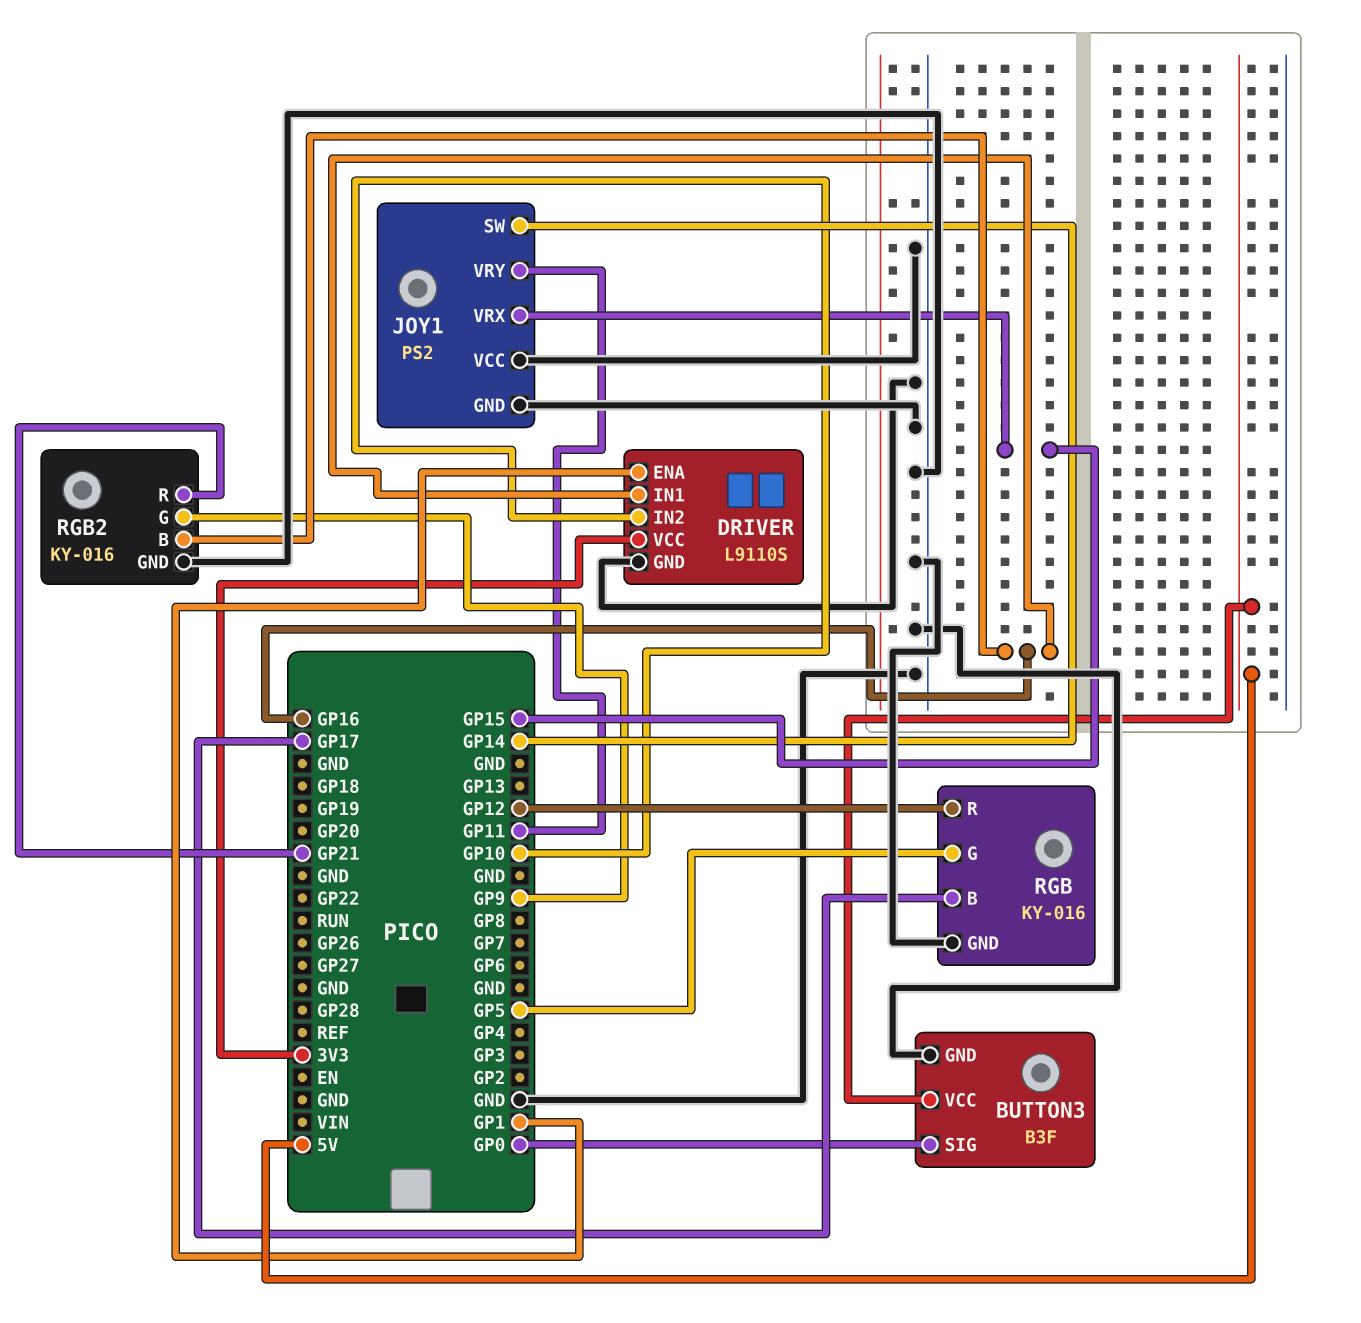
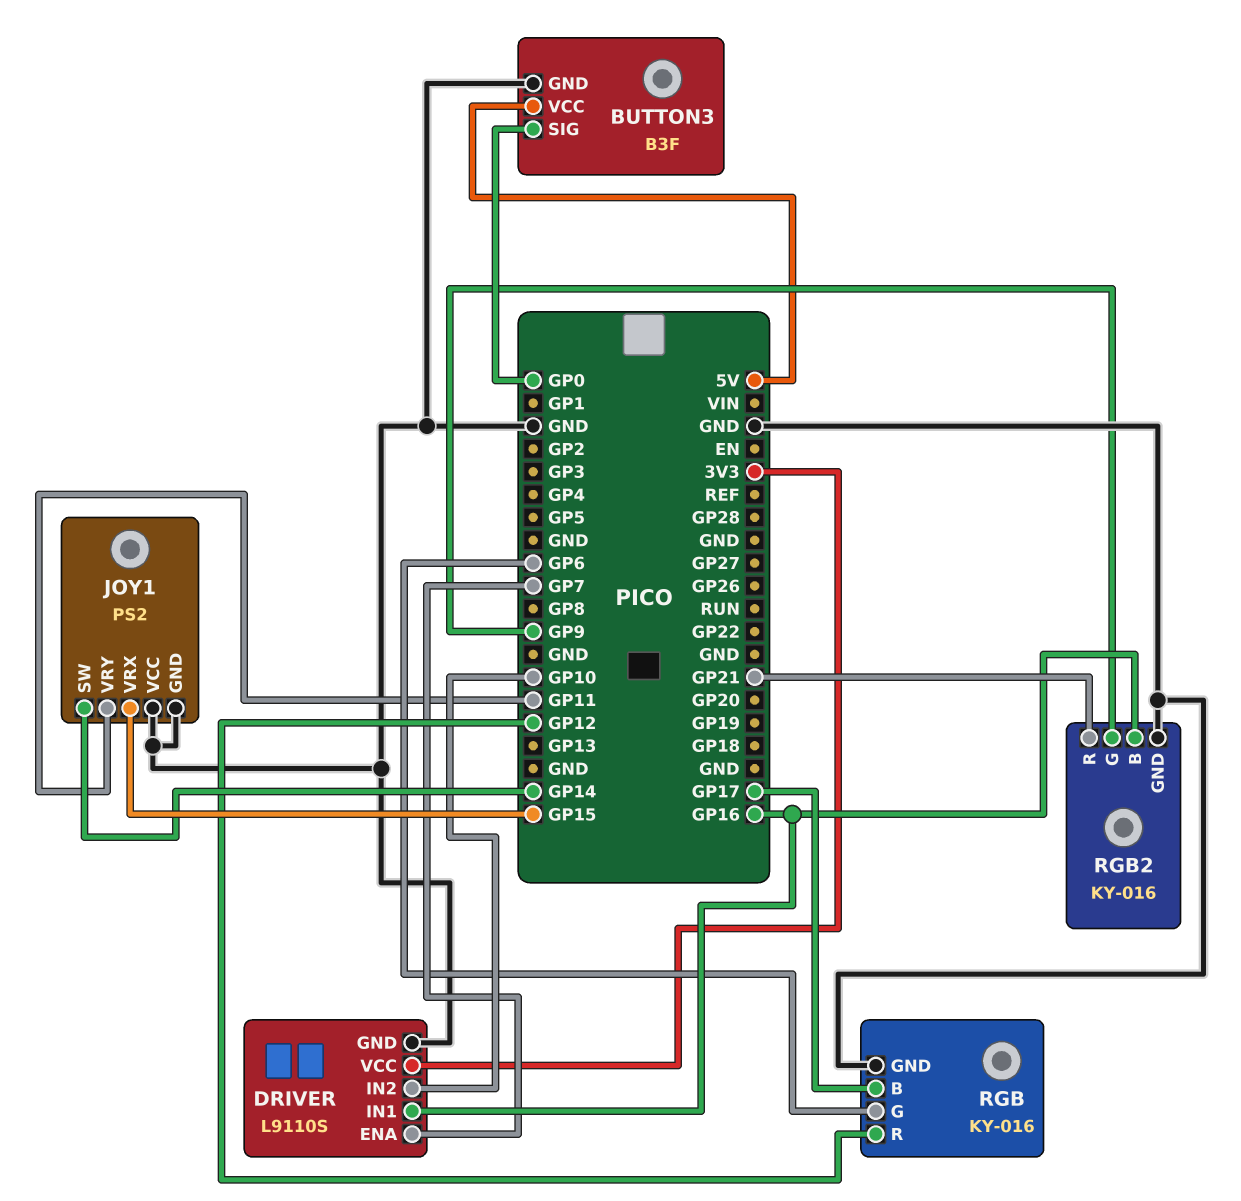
DRIVER pin ENA: GP1 -> GP7
RGB pin G: GP5 -> GP6

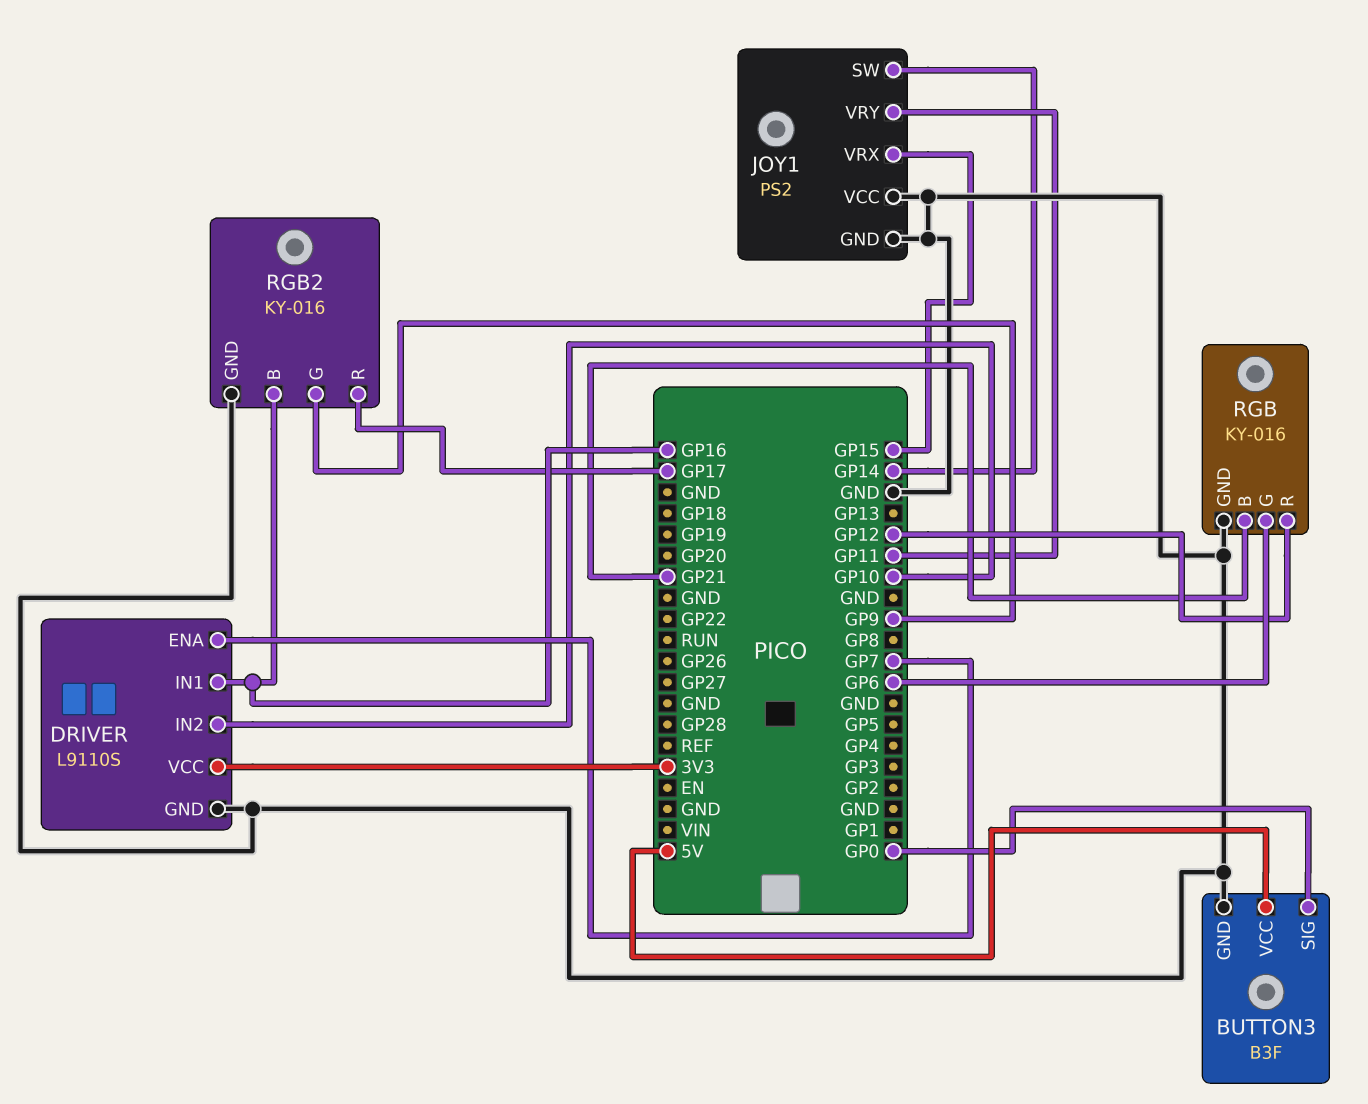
RGB pin B: GP17 -> GP21
RGB2 pin R: GP21 -> GP17

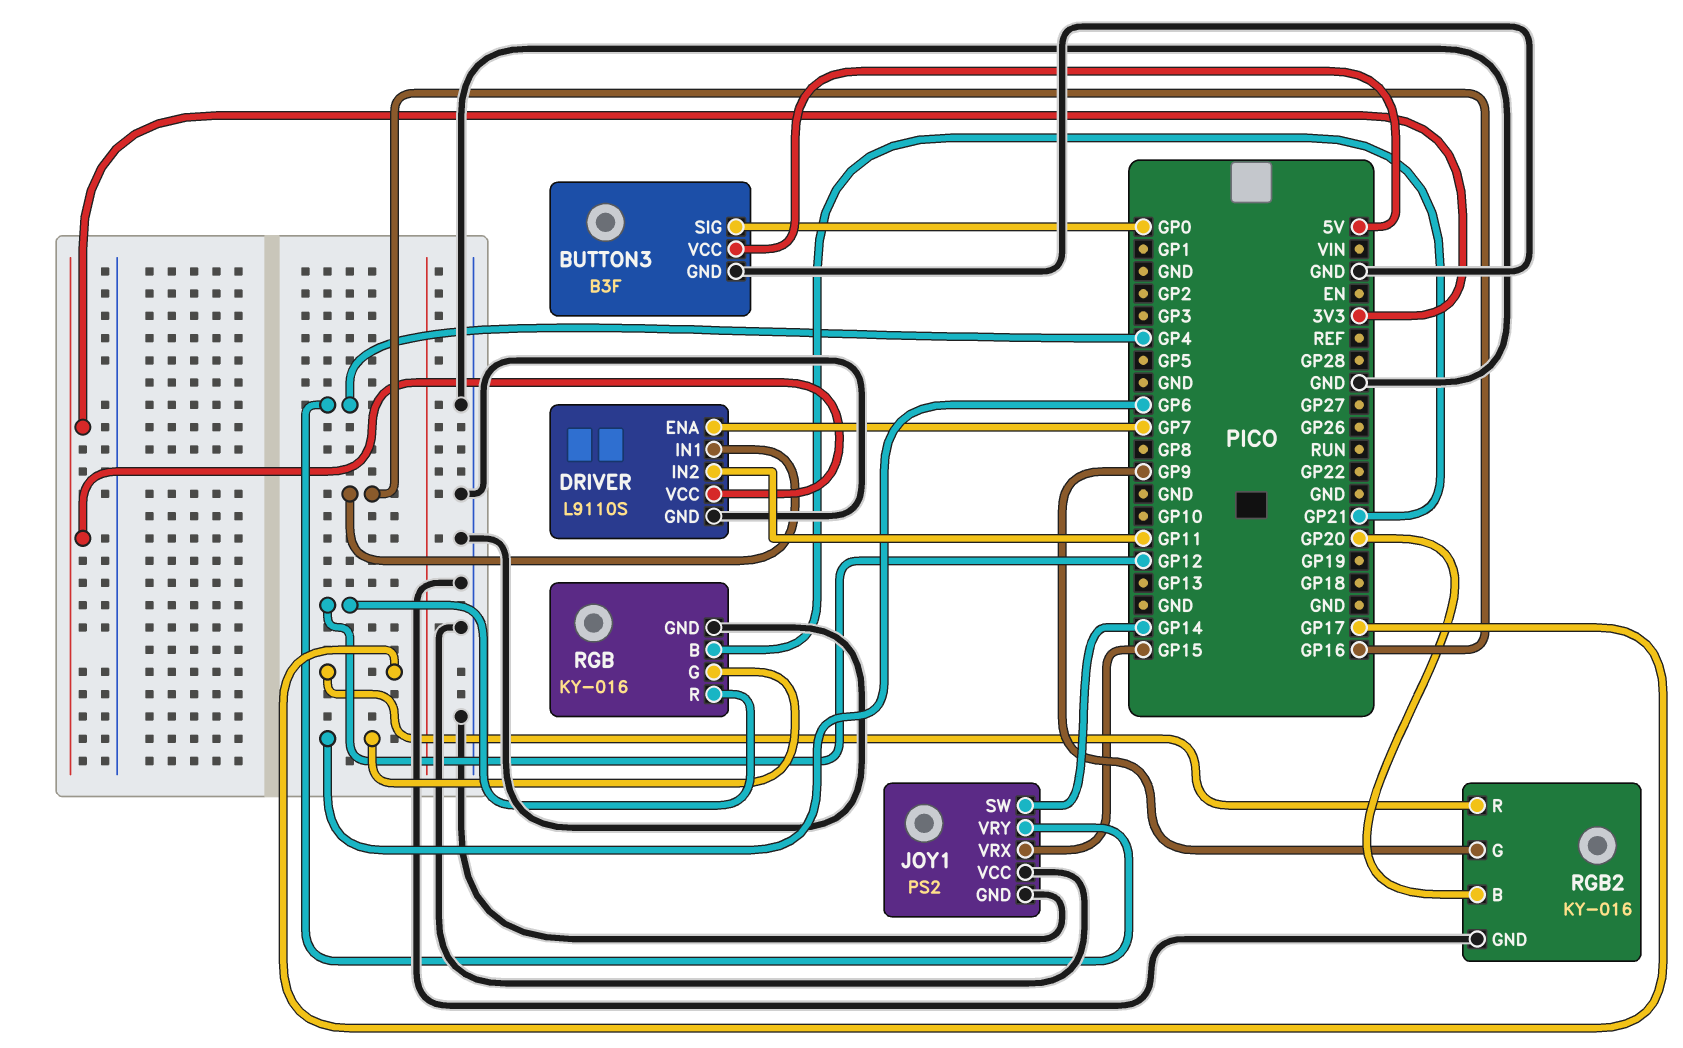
DRIVER pin IN2: GP10 -> GP11
JOY1 pin VRY: GP11 -> GP4
RGB2 pin B: GP16 -> GP20

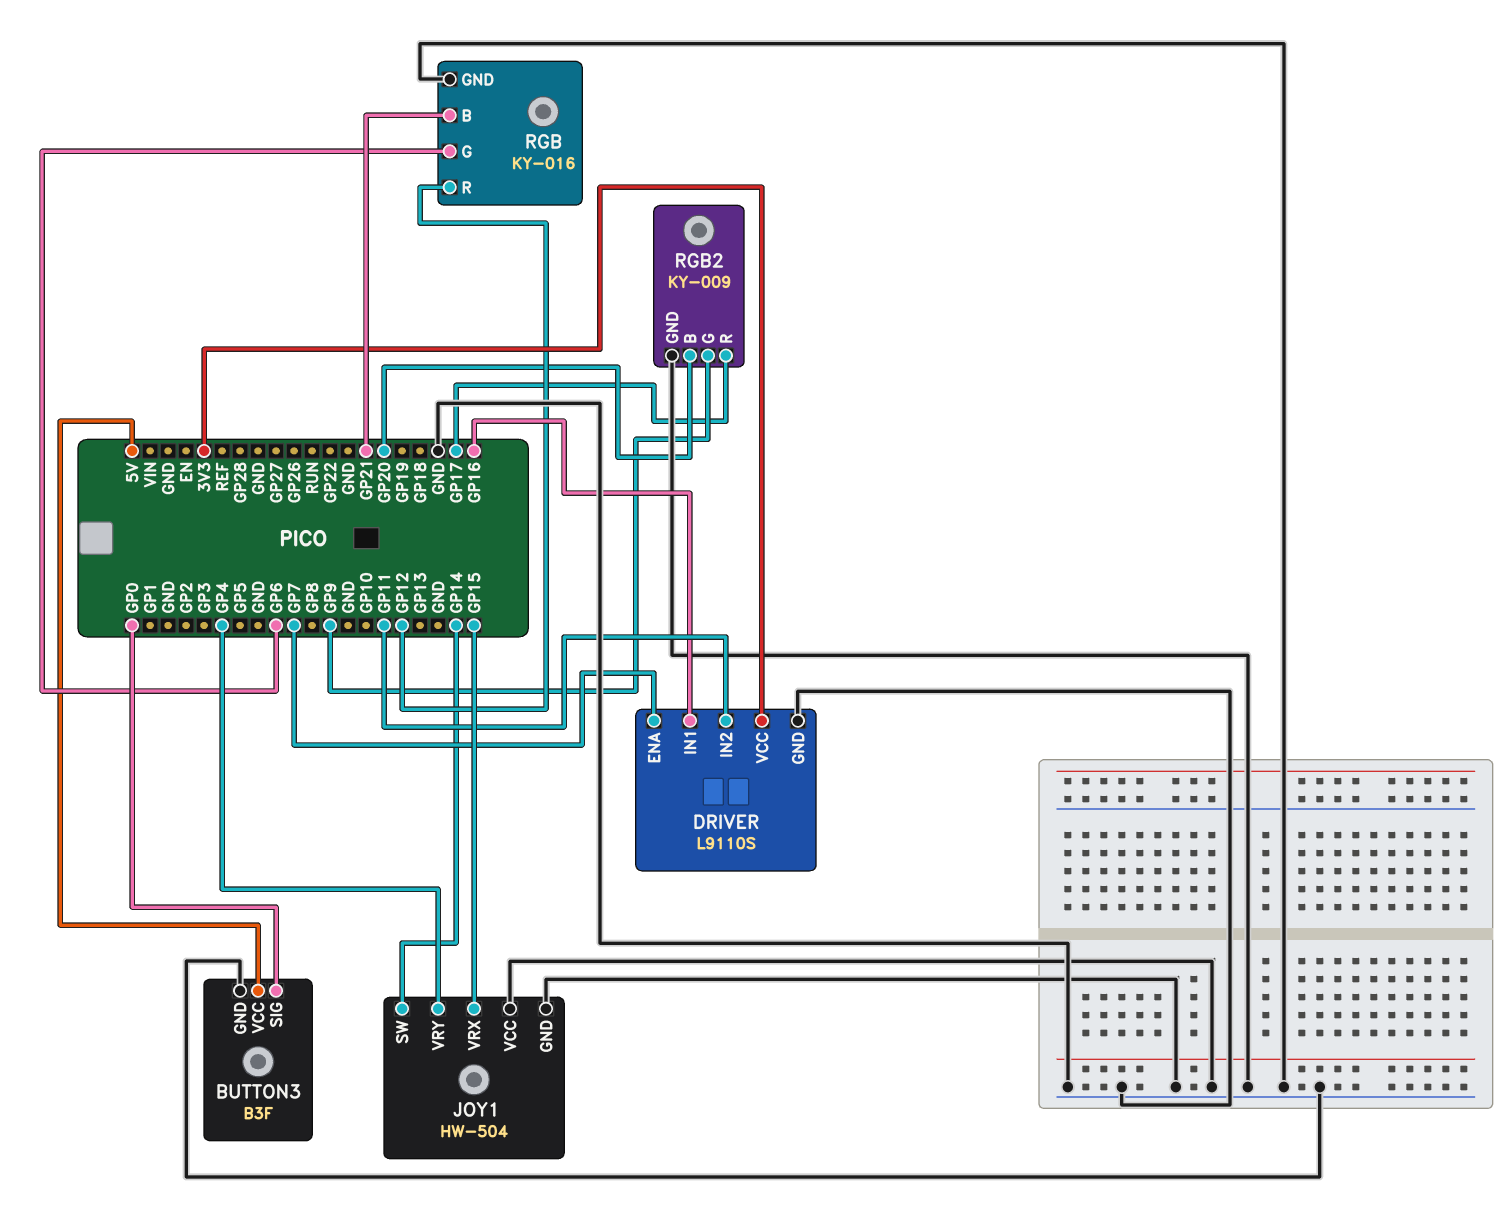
JOY1: PS2 -> HW-504
RGB2: KY-016 -> KY-009

